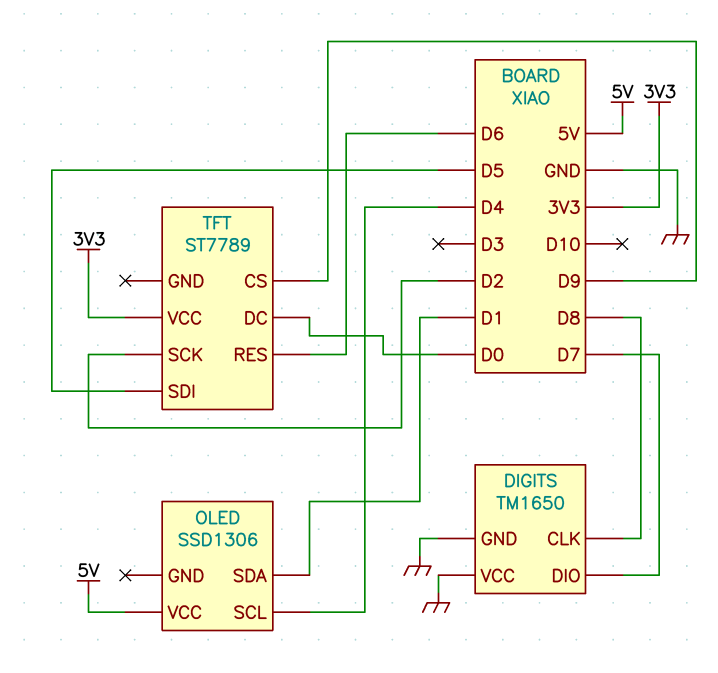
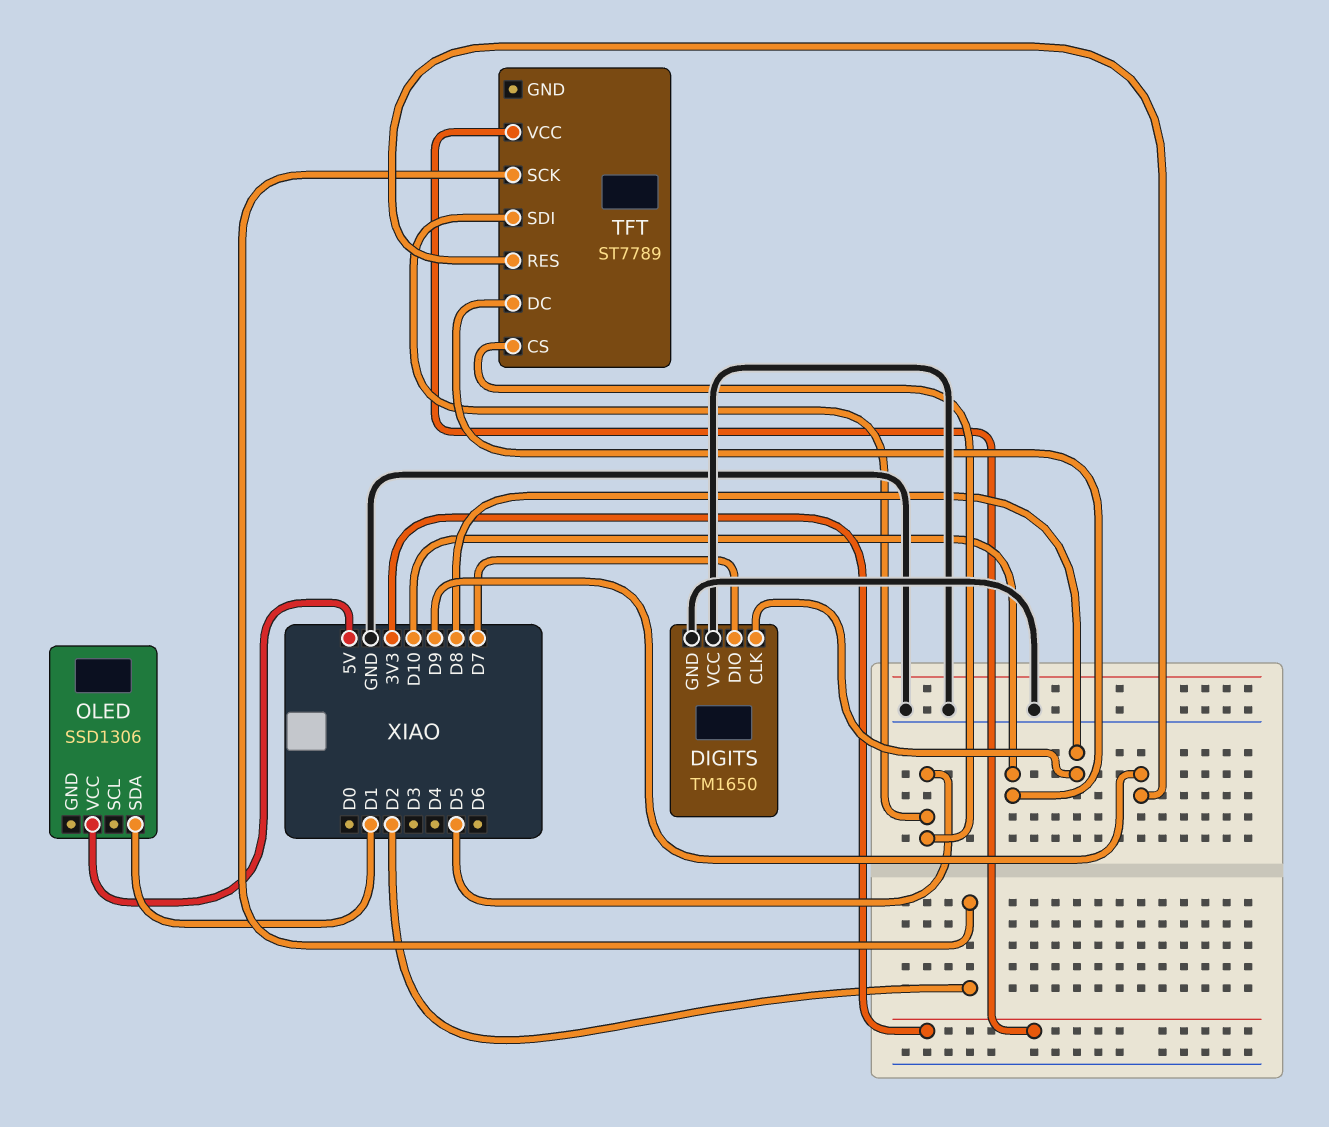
OLED pin SCL: D4 -> none
TFT pin CS: D9 -> D5
TFT pin DC: D0 -> D10
TFT pin RES: D6 -> D9

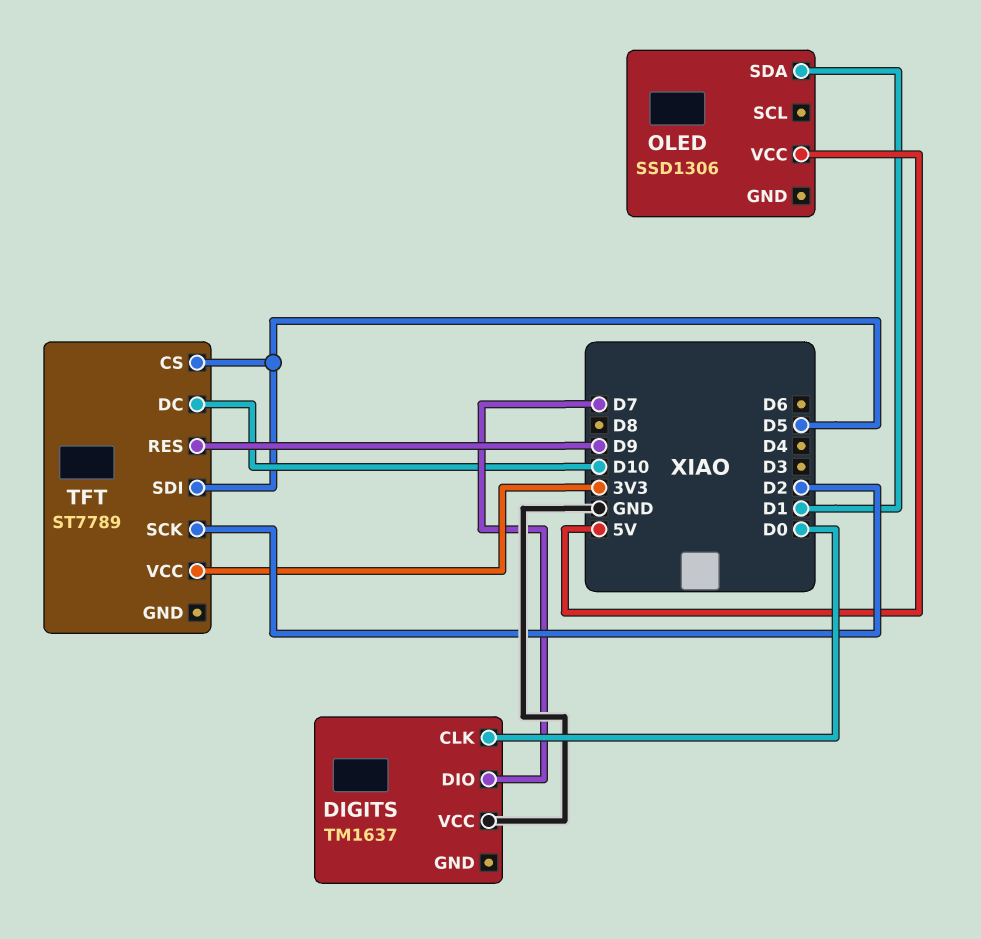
DIGITS: TM1650 -> TM1637
DIGITS pin CLK: D8 -> D0
DIGITS pin GND: GND -> none

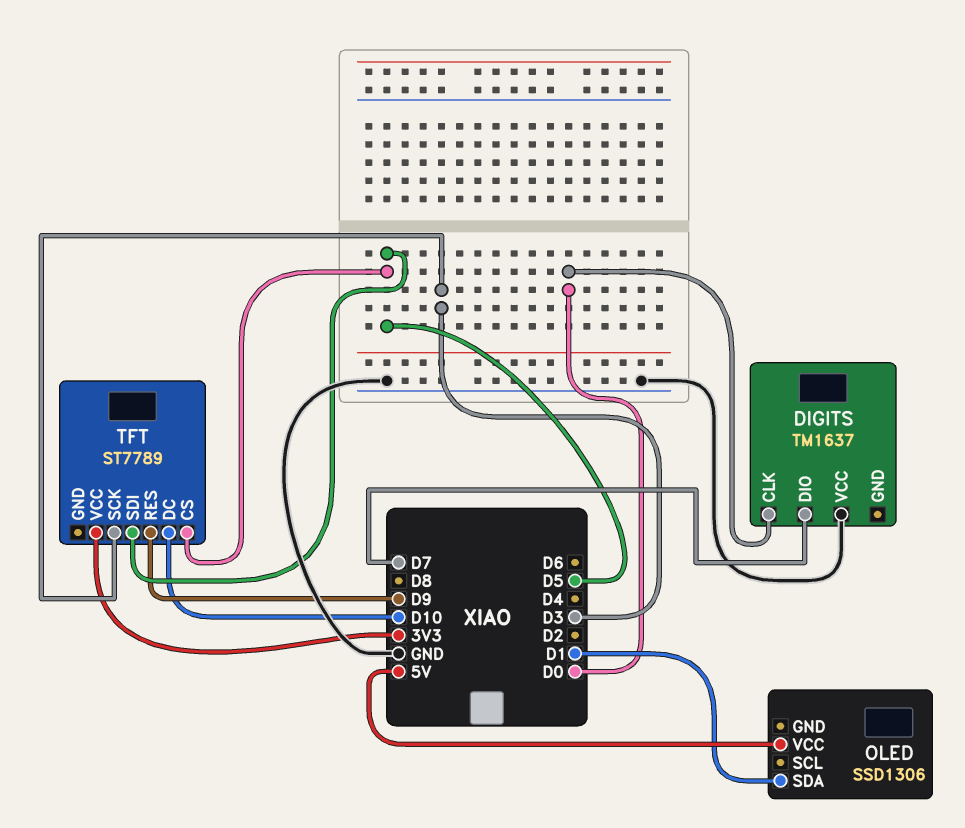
TFT pin SCK: D2 -> D3

